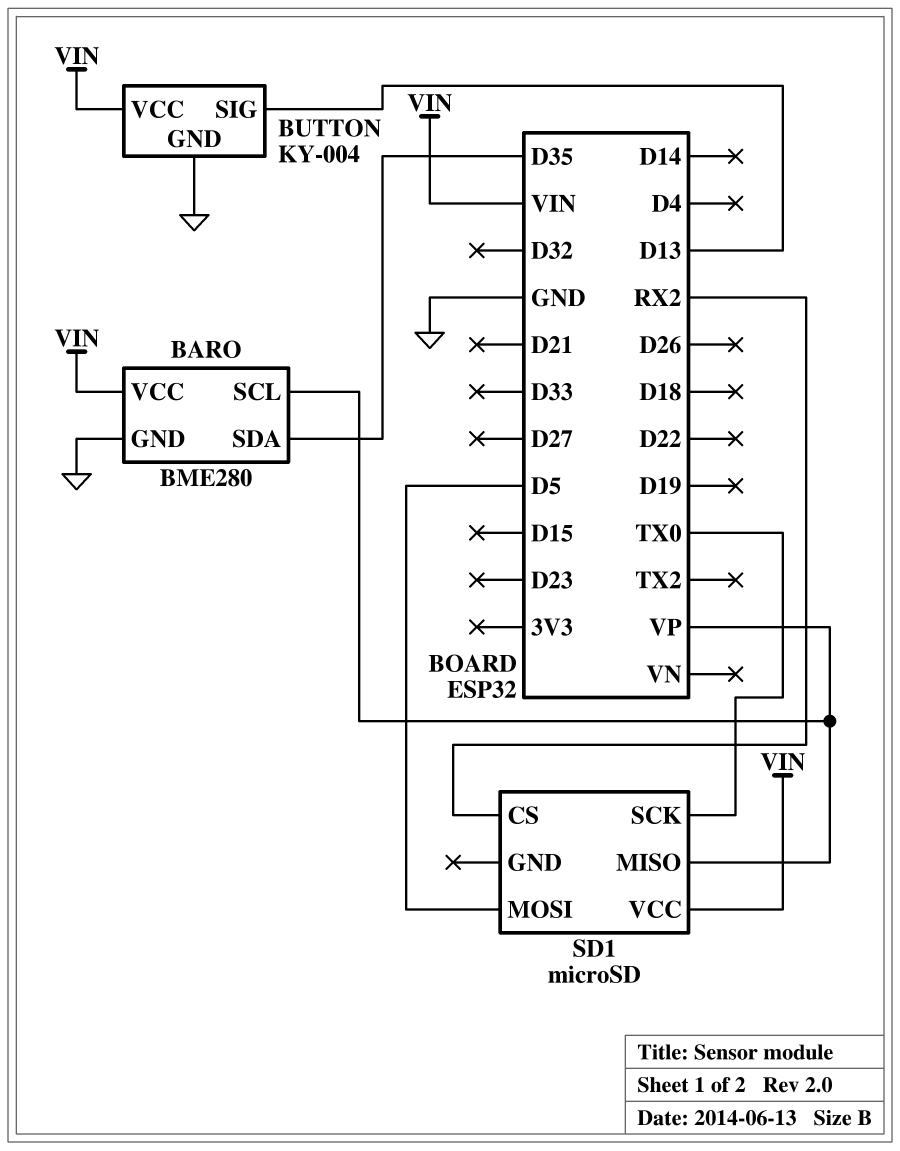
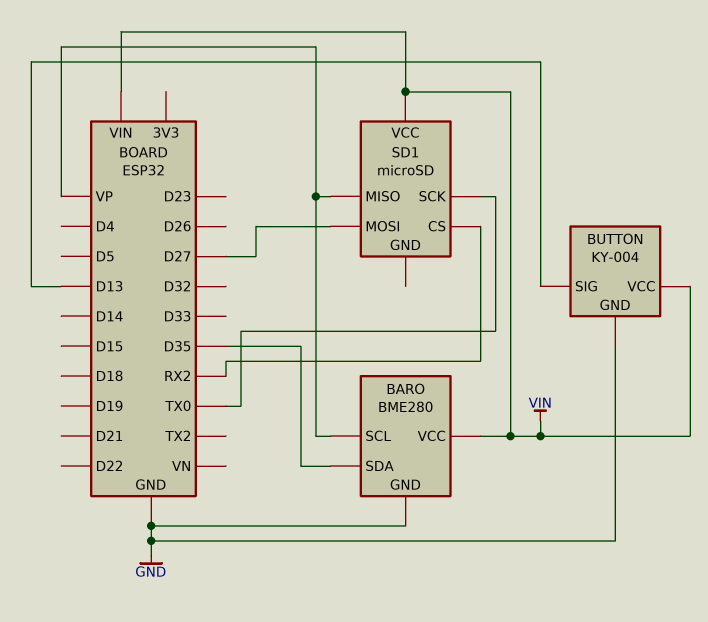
SD1 pin MOSI: D5 -> D27

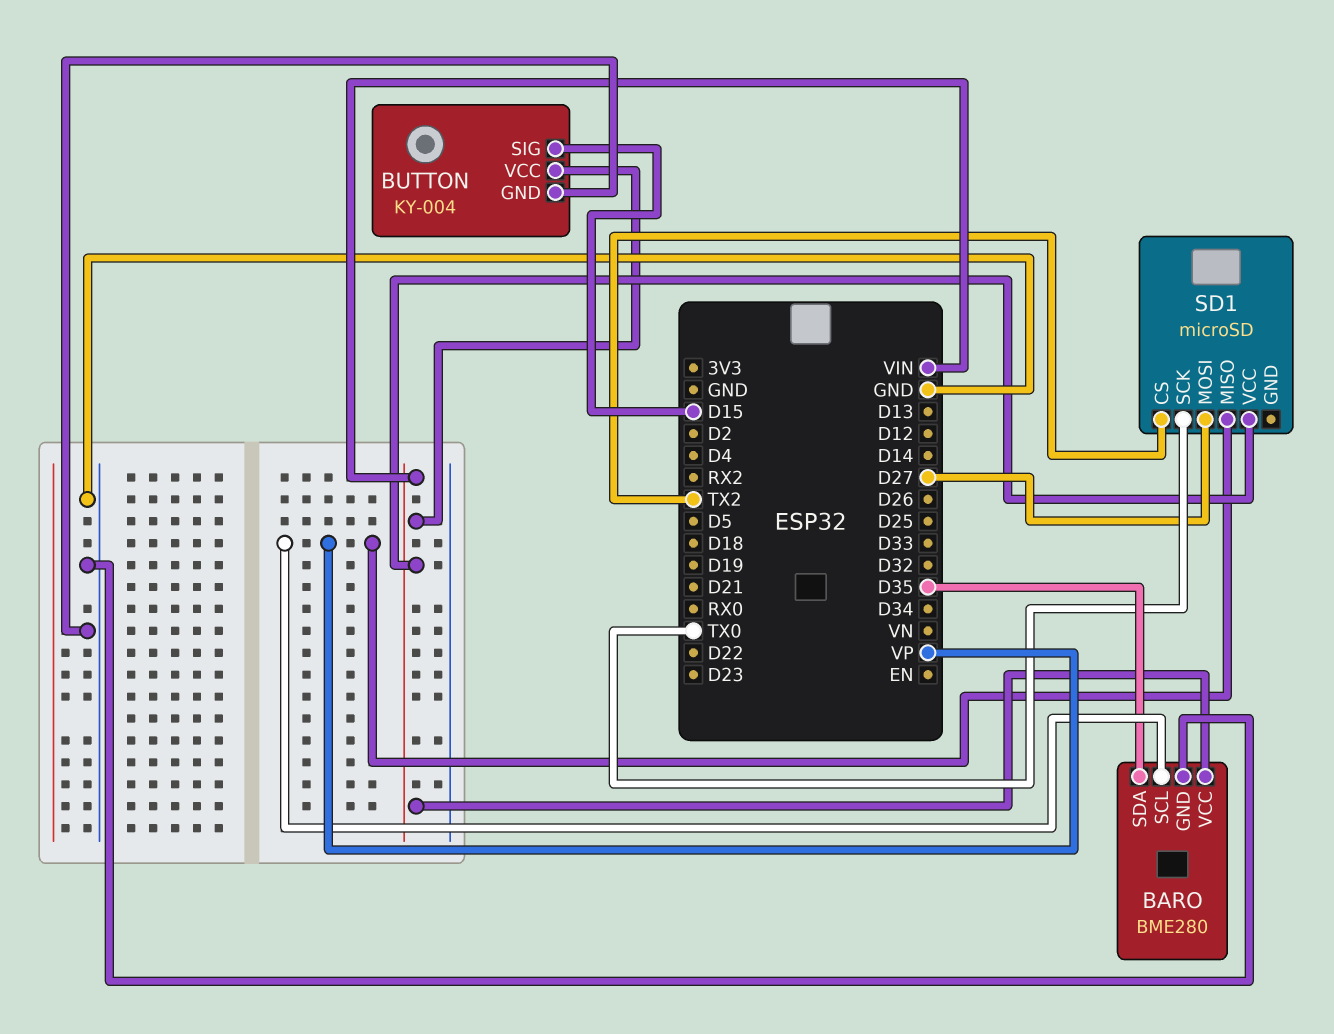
BUTTON pin SIG: D13 -> D15
SD1 pin CS: RX2 -> TX2

